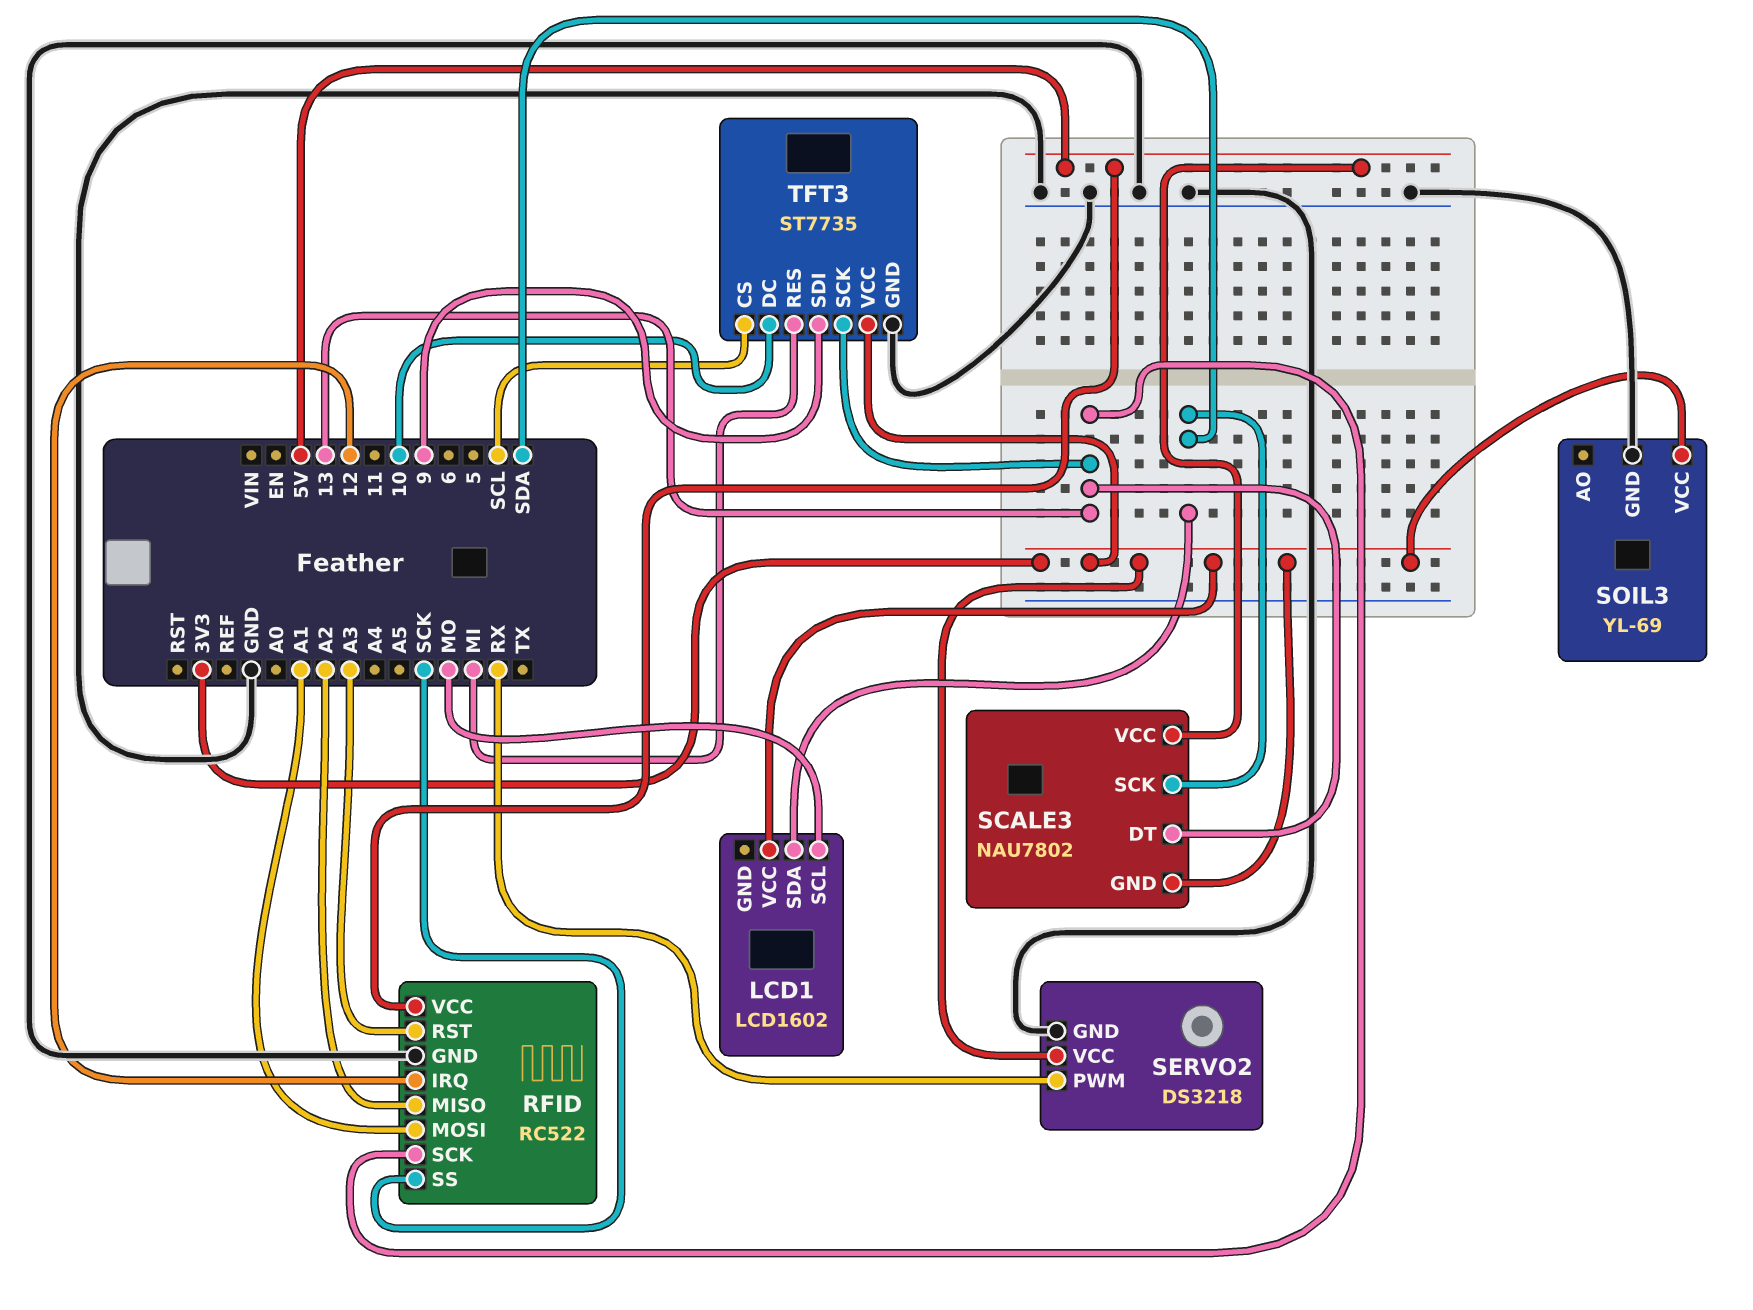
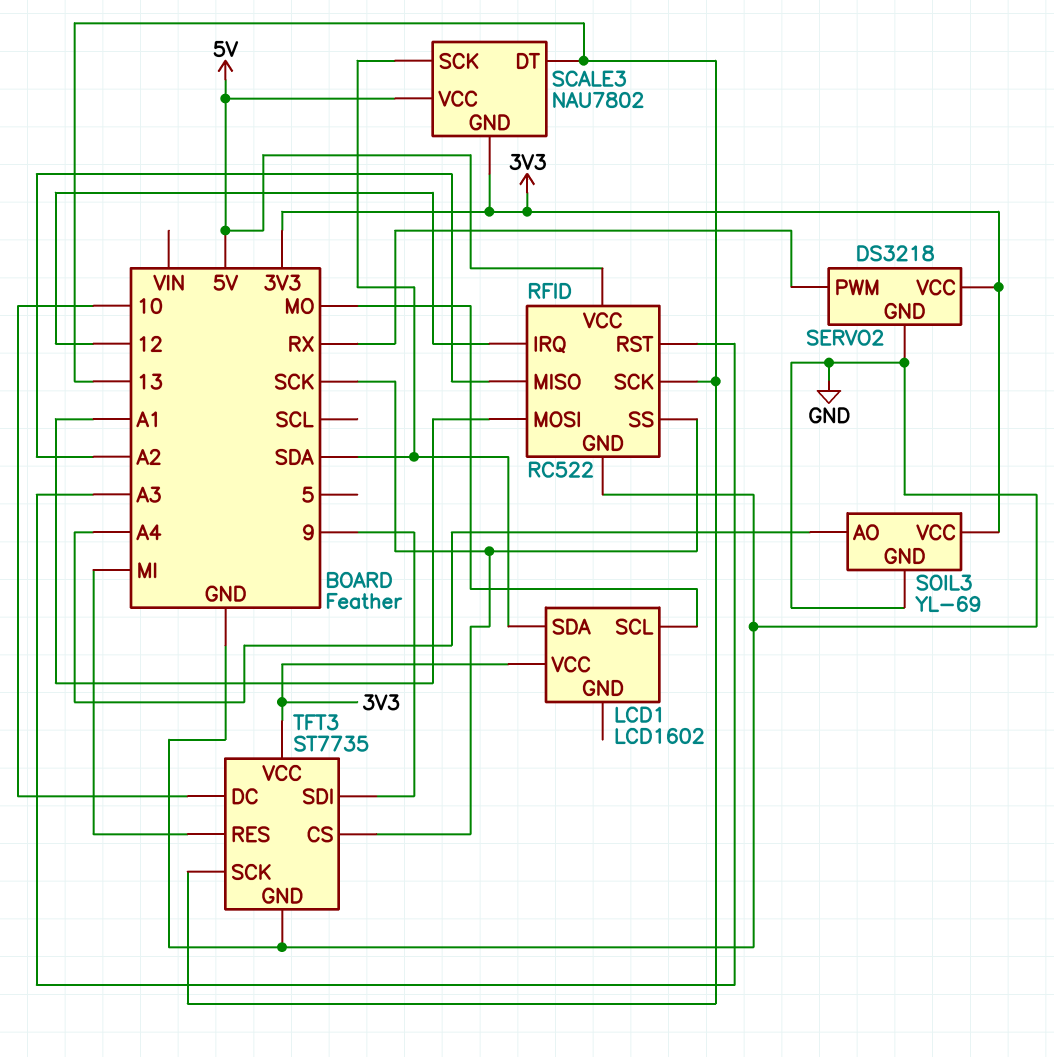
SOIL3 pin AO: none -> A4
TFT3 pin CS: SCL -> SCK

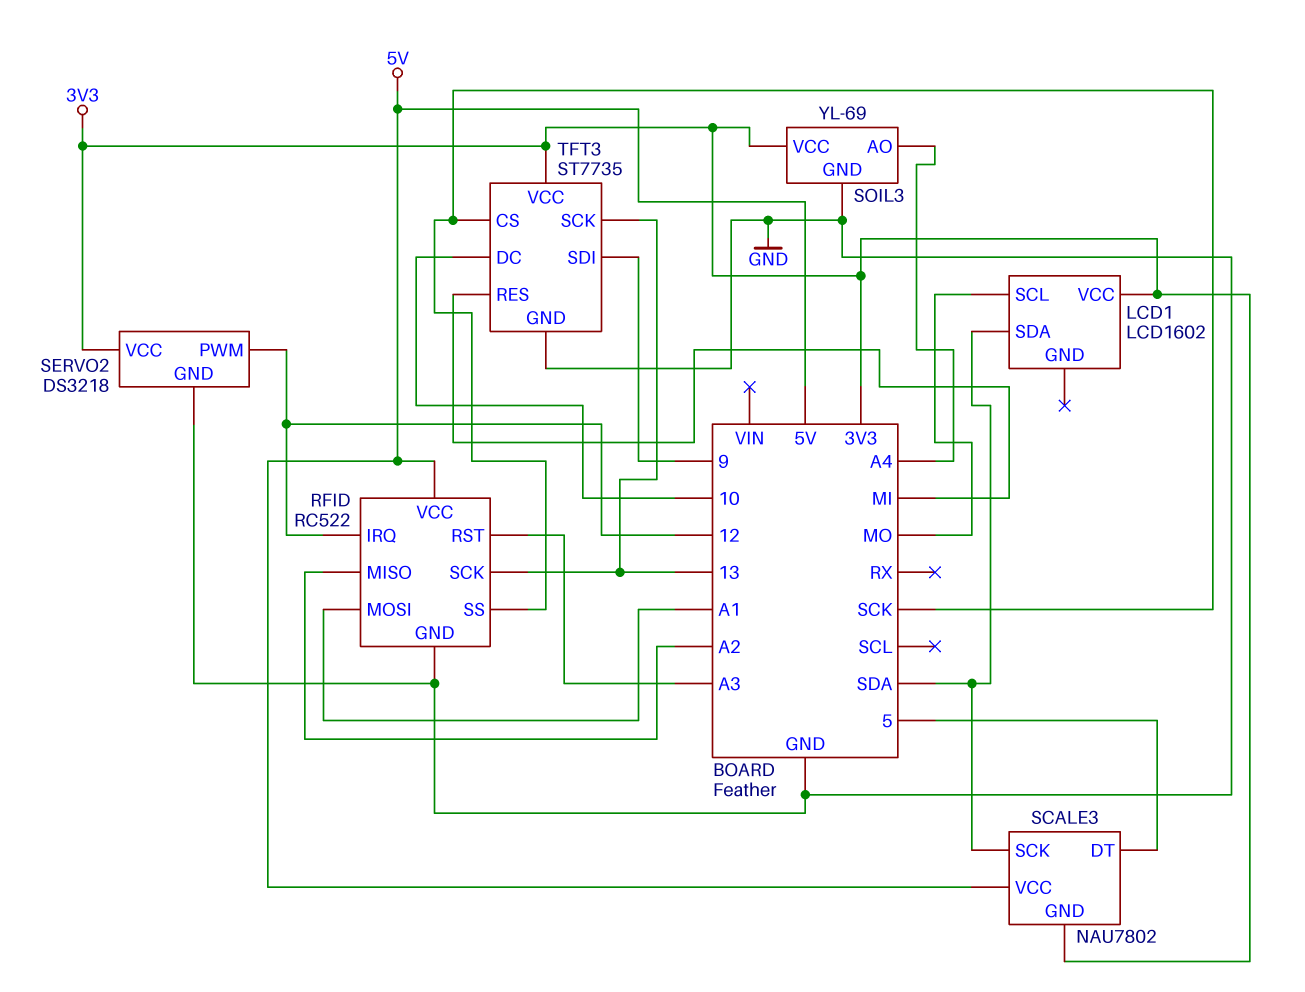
SCALE3 pin DT: 13 -> 5
SERVO2 pin PWM: RX -> 12

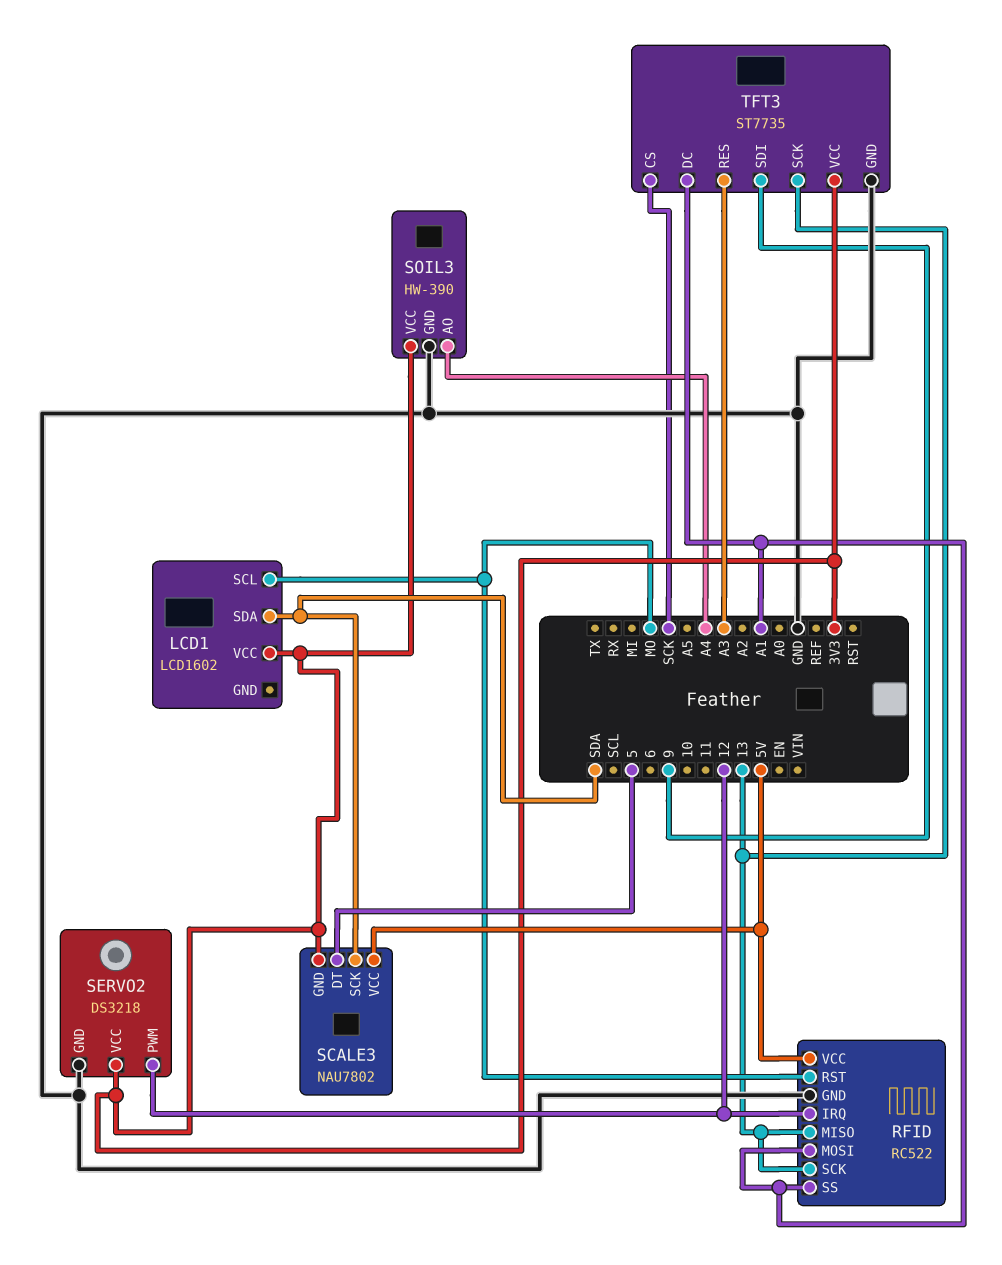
RFID pin MISO: A2 -> 13
RFID pin RST: A3 -> MO
RFID pin SS: SCK -> A1
SOIL3: YL-69 -> HW-390
TFT3 pin DC: 10 -> A1
TFT3 pin RES: MI -> A3

